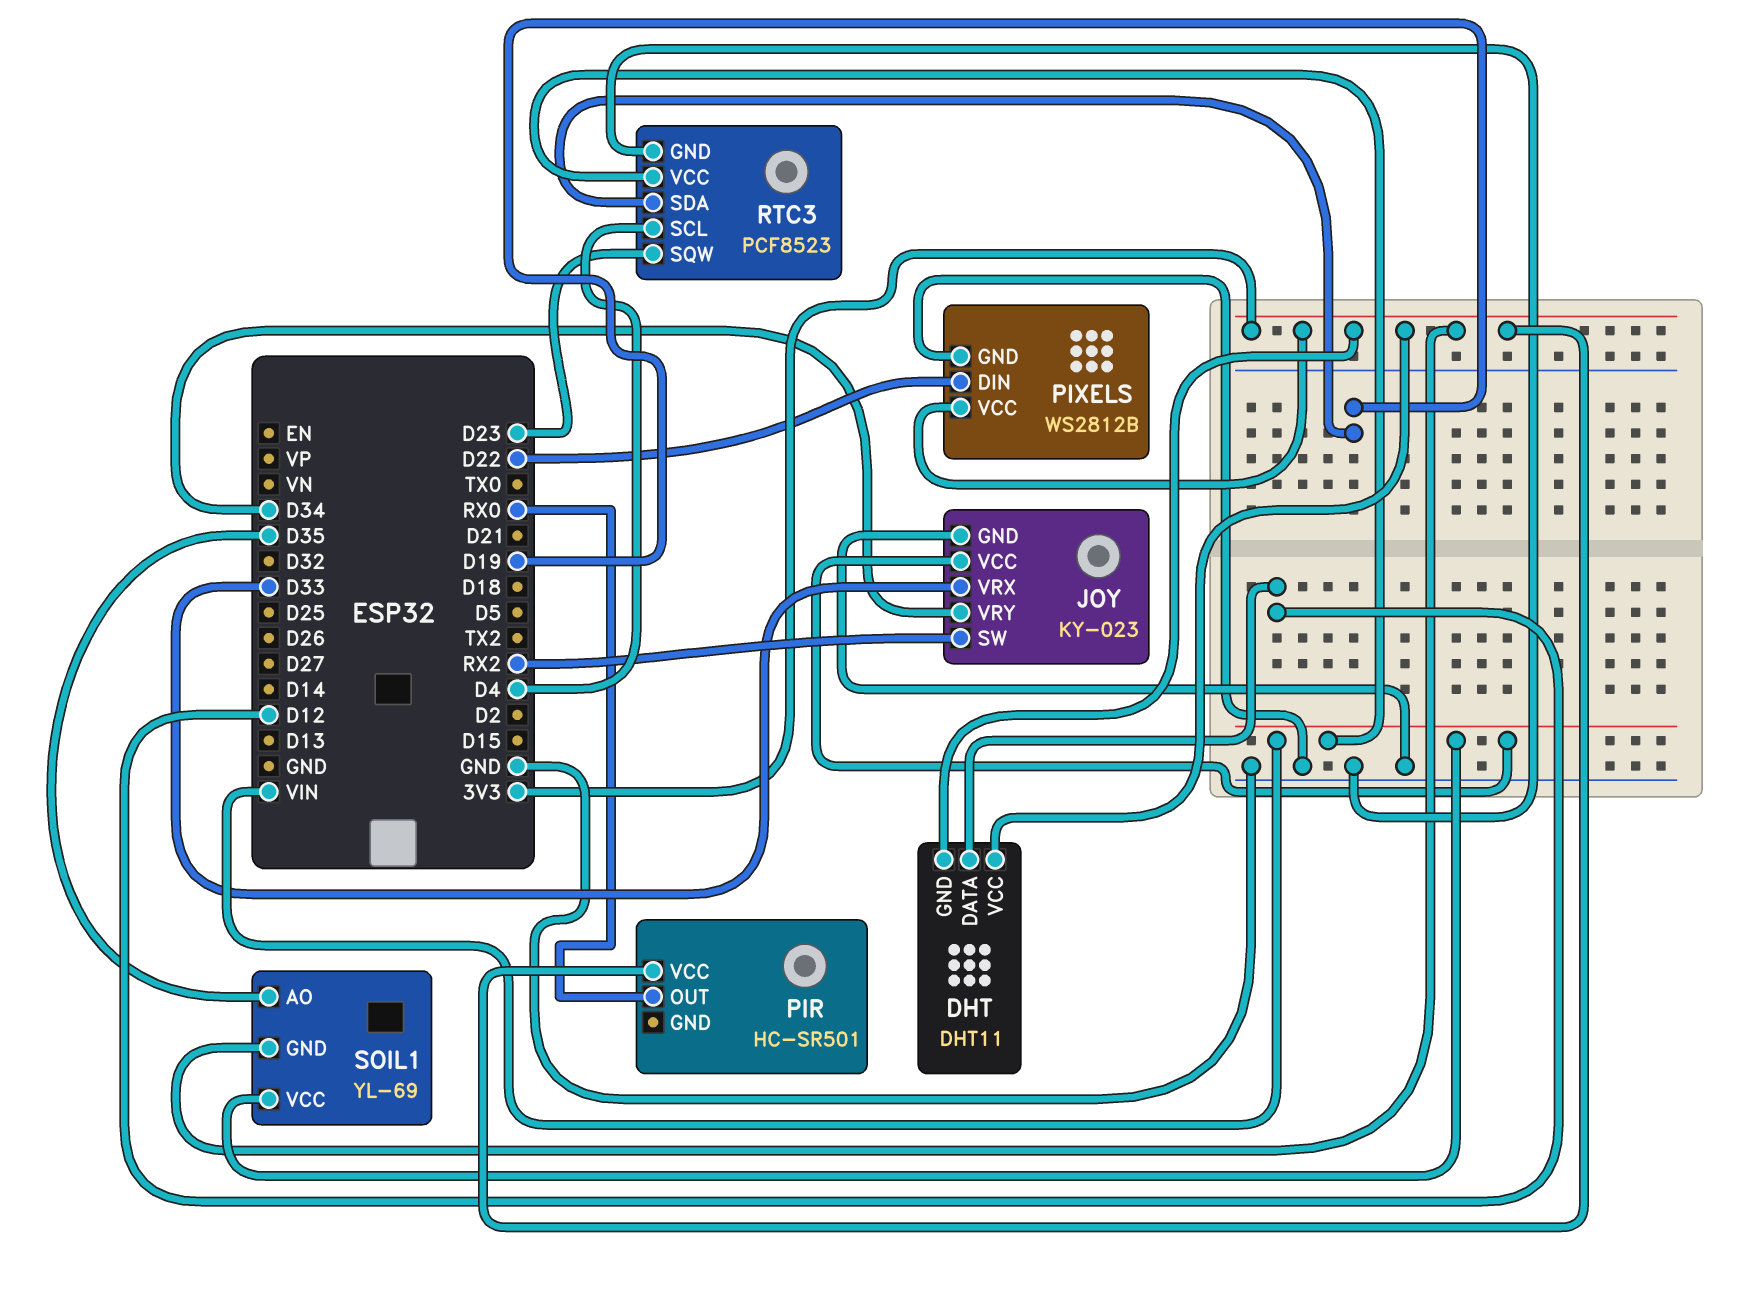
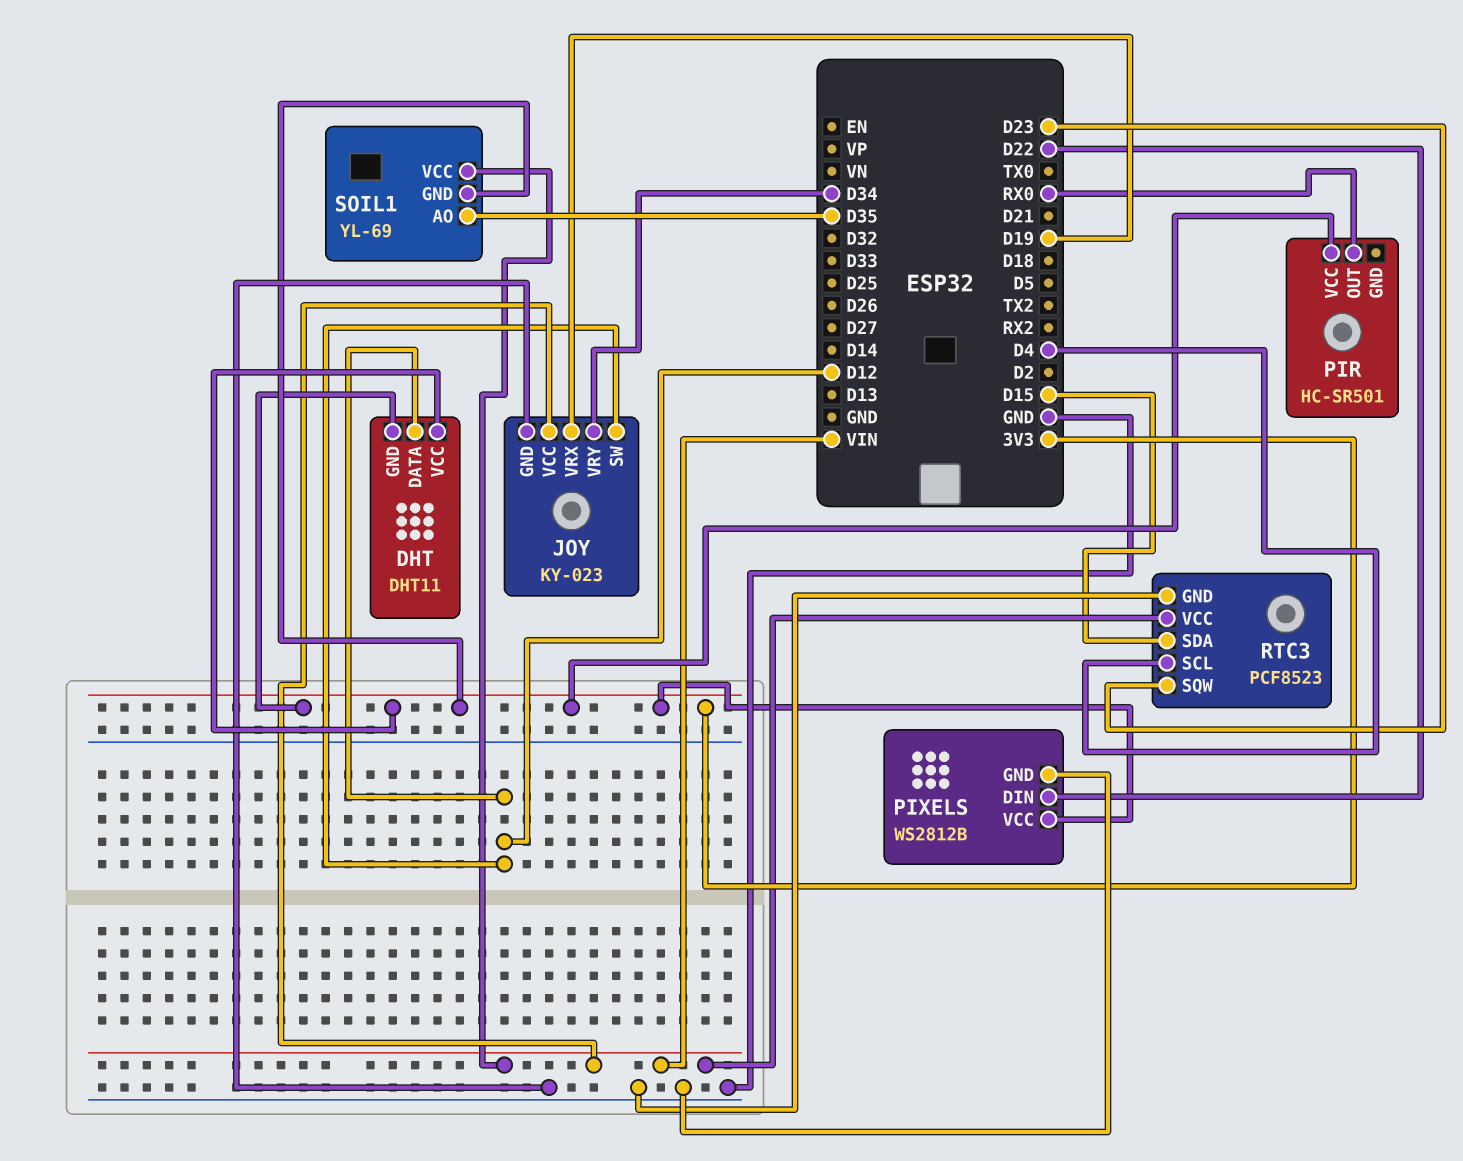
JOY pin SW: RX2 -> D12
JOY pin VRX: D33 -> D19
RTC3 pin SDA: D19 -> D15

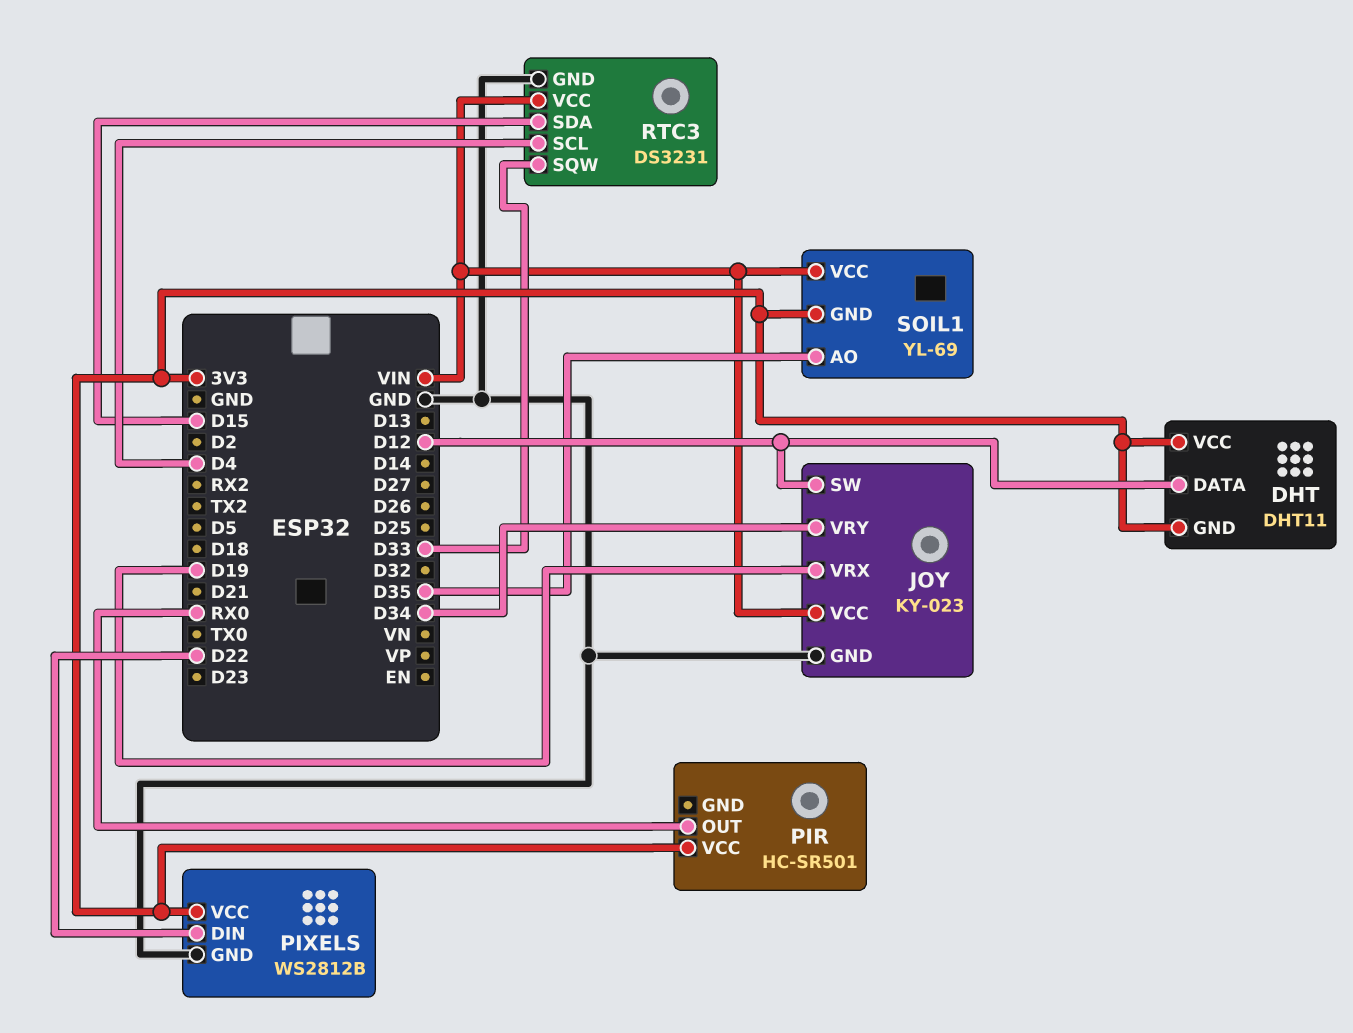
RTC3: PCF8523 -> DS3231
RTC3 pin SQW: D23 -> D33

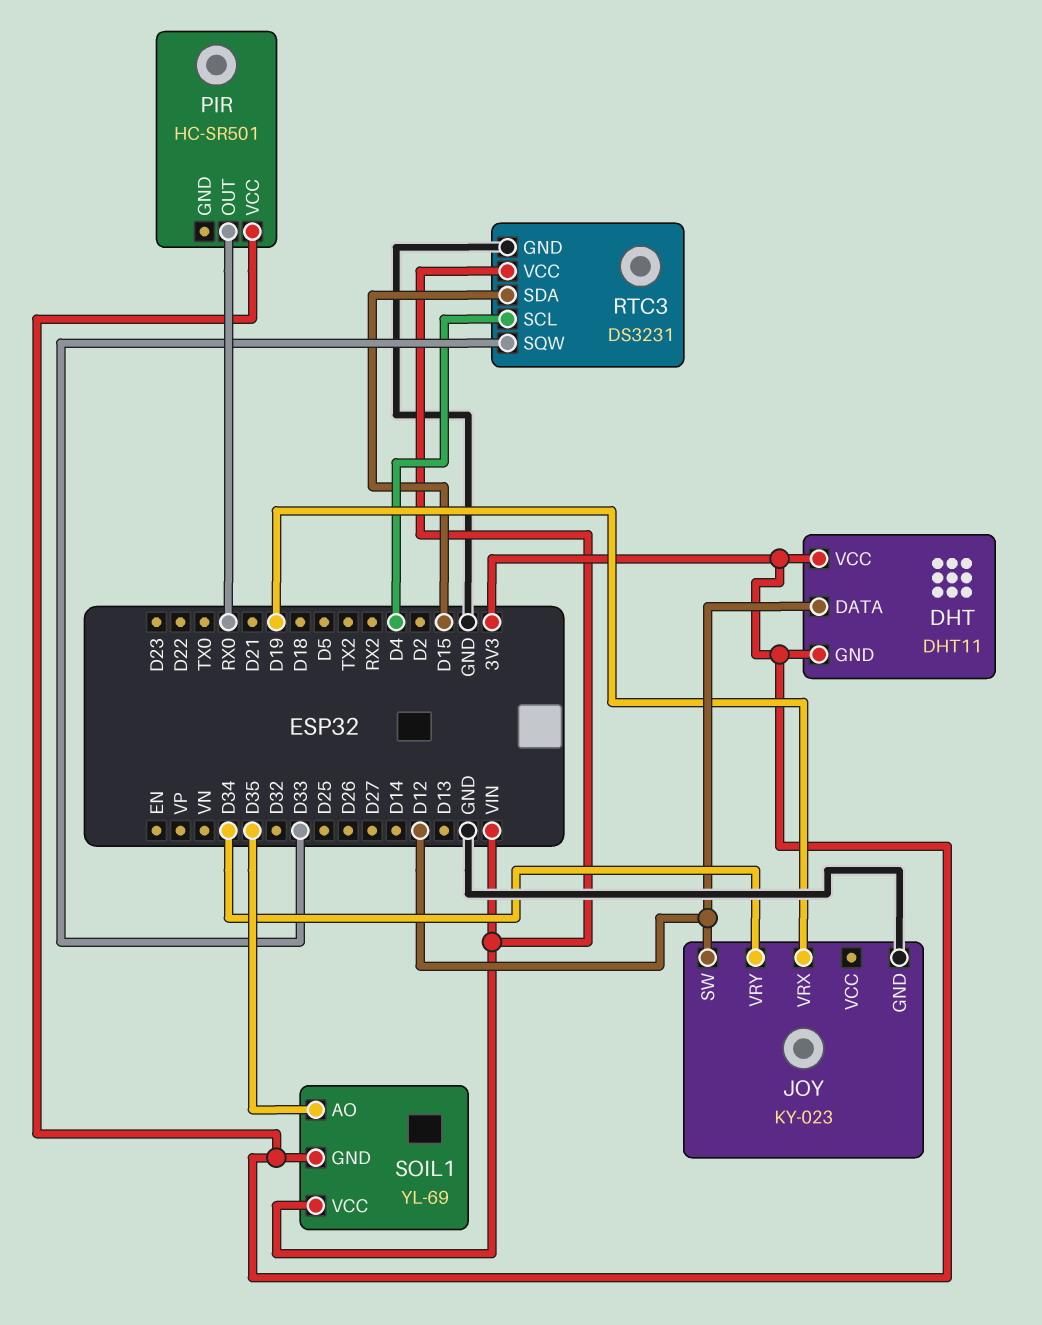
JOY pin VCC: VIN -> none
PIXELS: WS2812B -> none
PIXELS pin DIN: D22 -> none
PIXELS pin GND: GND -> none
PIXELS pin VCC: 3V3 -> none

